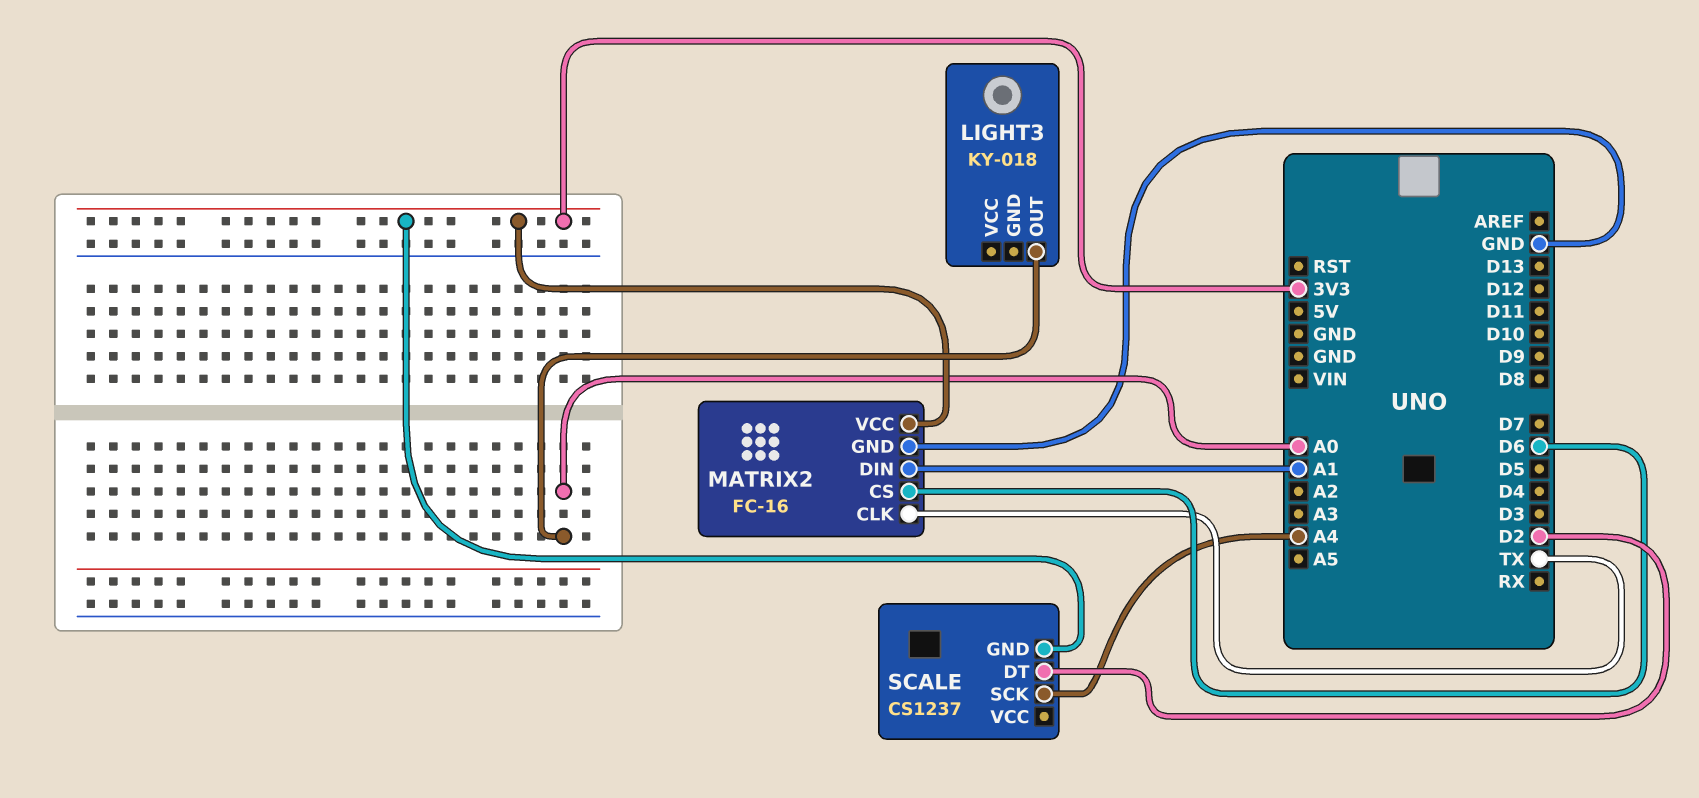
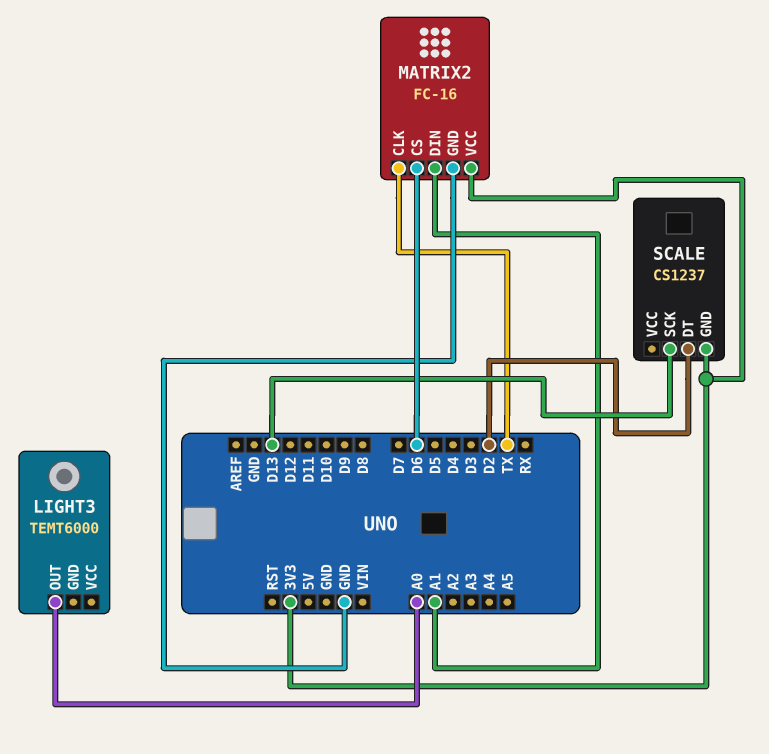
LIGHT3: KY-018 -> TEMT6000
SCALE pin SCK: A4 -> D13

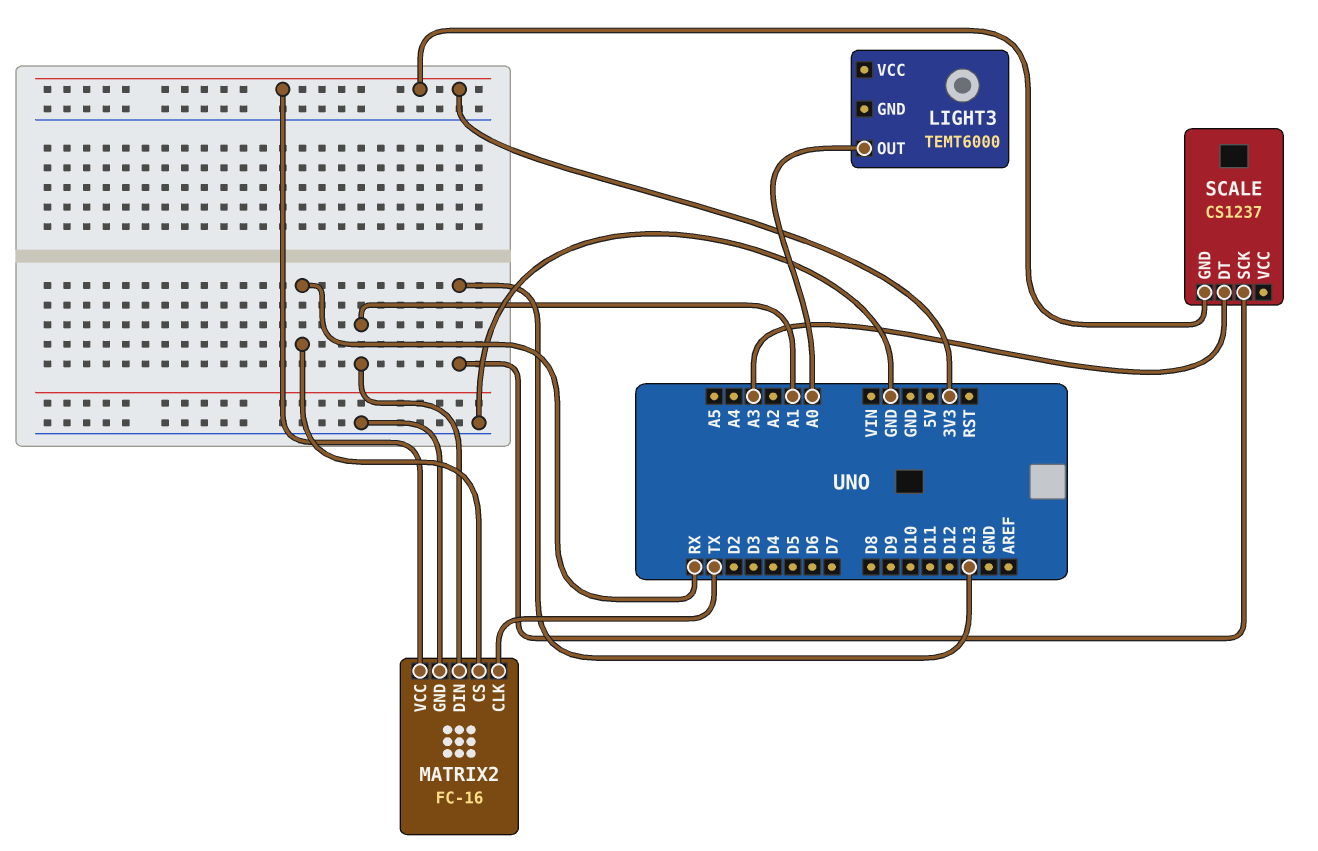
MATRIX2 pin CS: D6 -> RX
SCALE pin DT: D2 -> A3

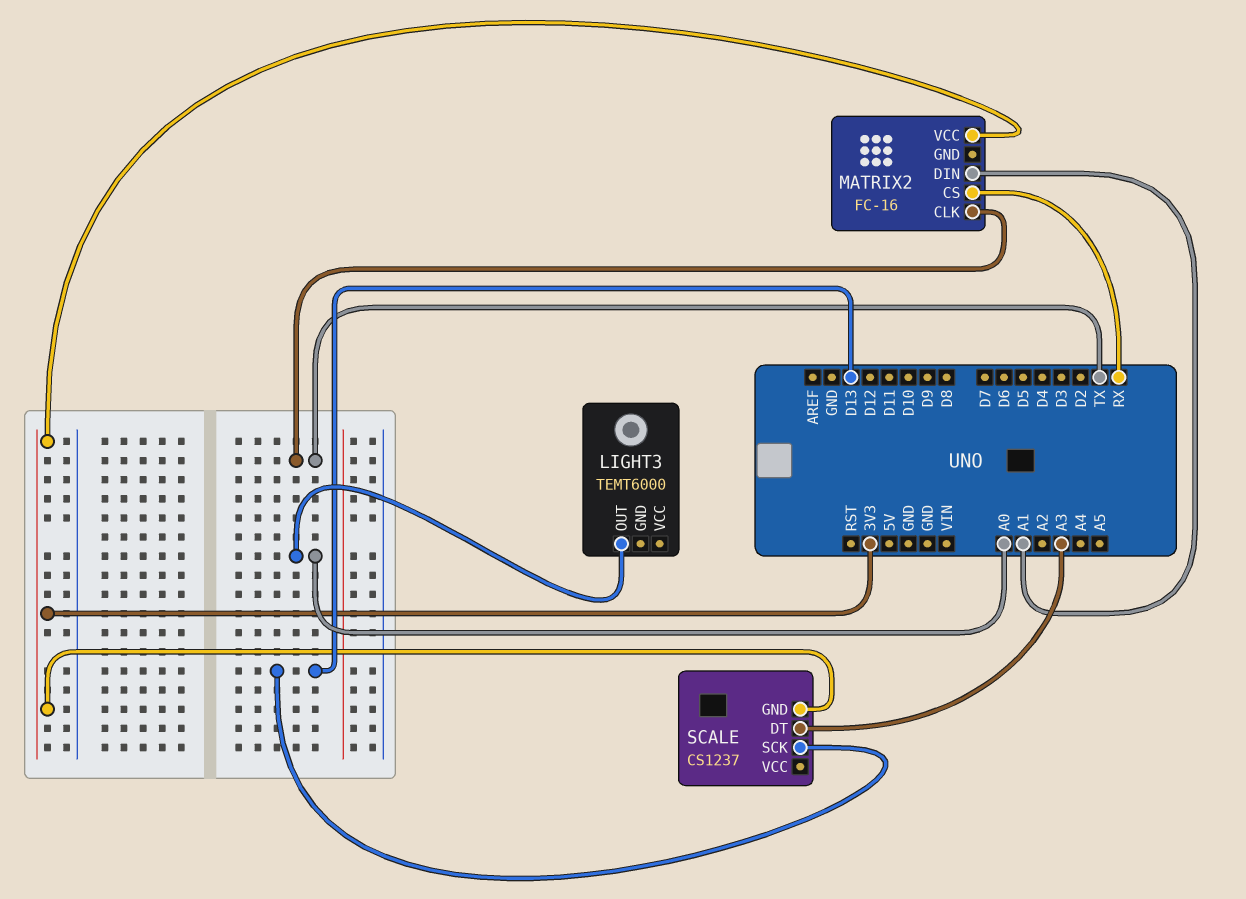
MATRIX2 pin GND: GND -> none

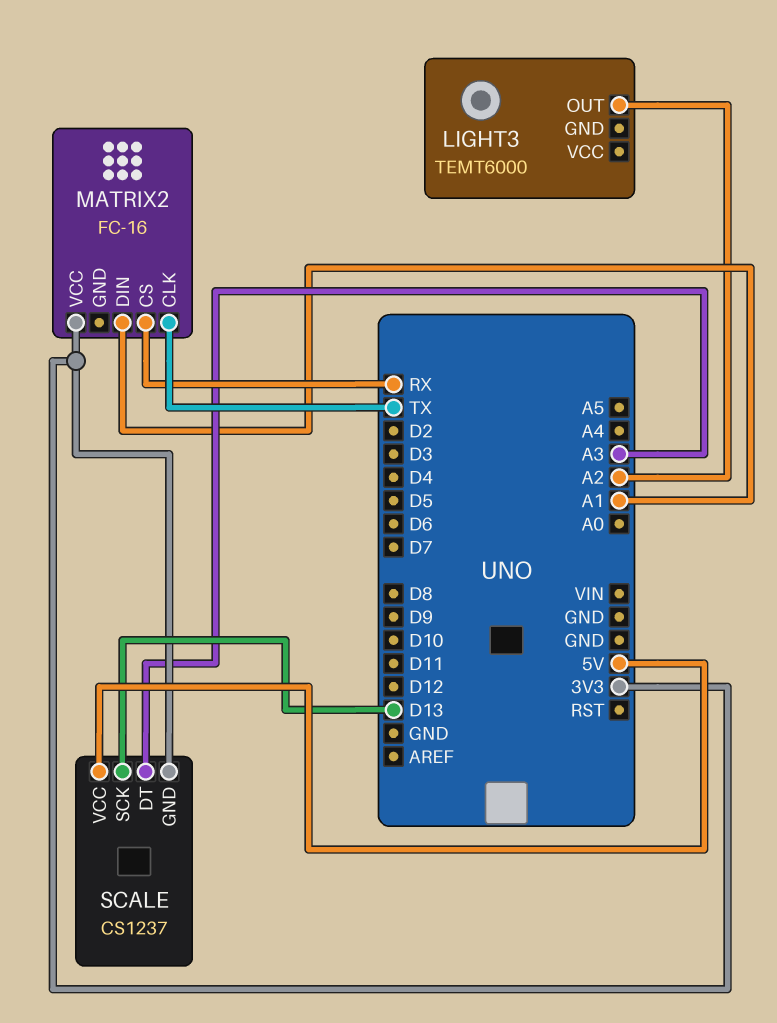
LIGHT3 pin OUT: A0 -> A2
SCALE pin VCC: none -> 5V

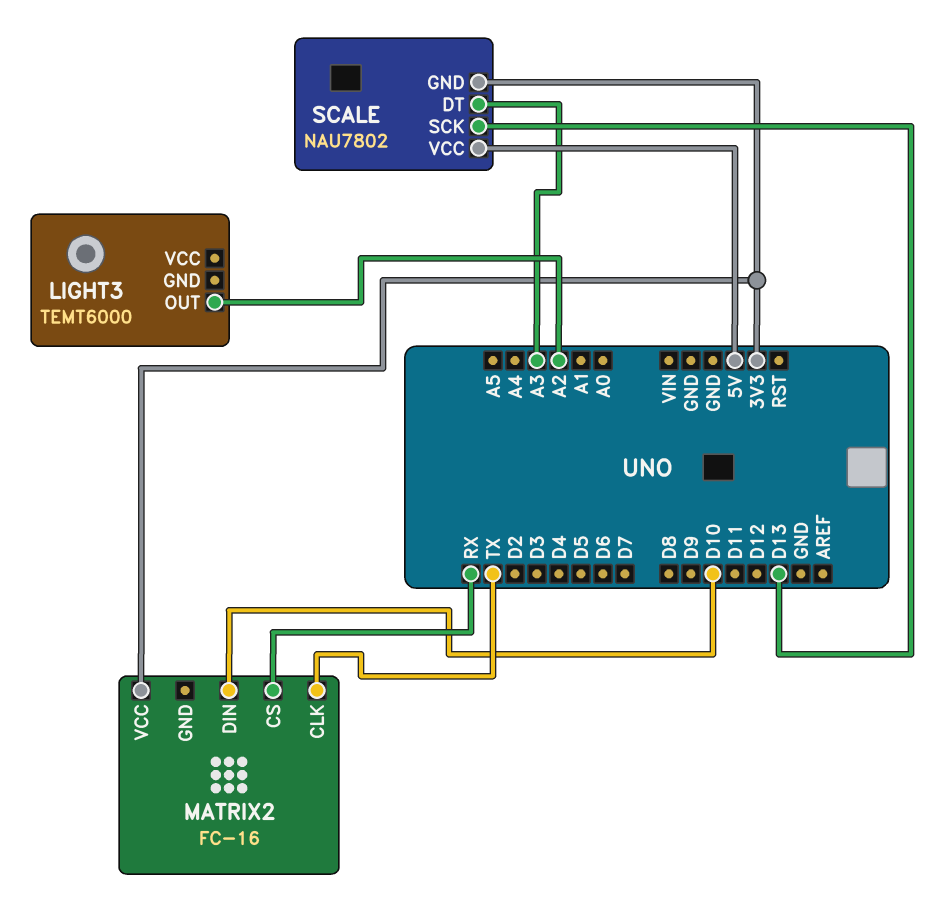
MATRIX2 pin DIN: A1 -> D10
SCALE: CS1237 -> NAU7802

